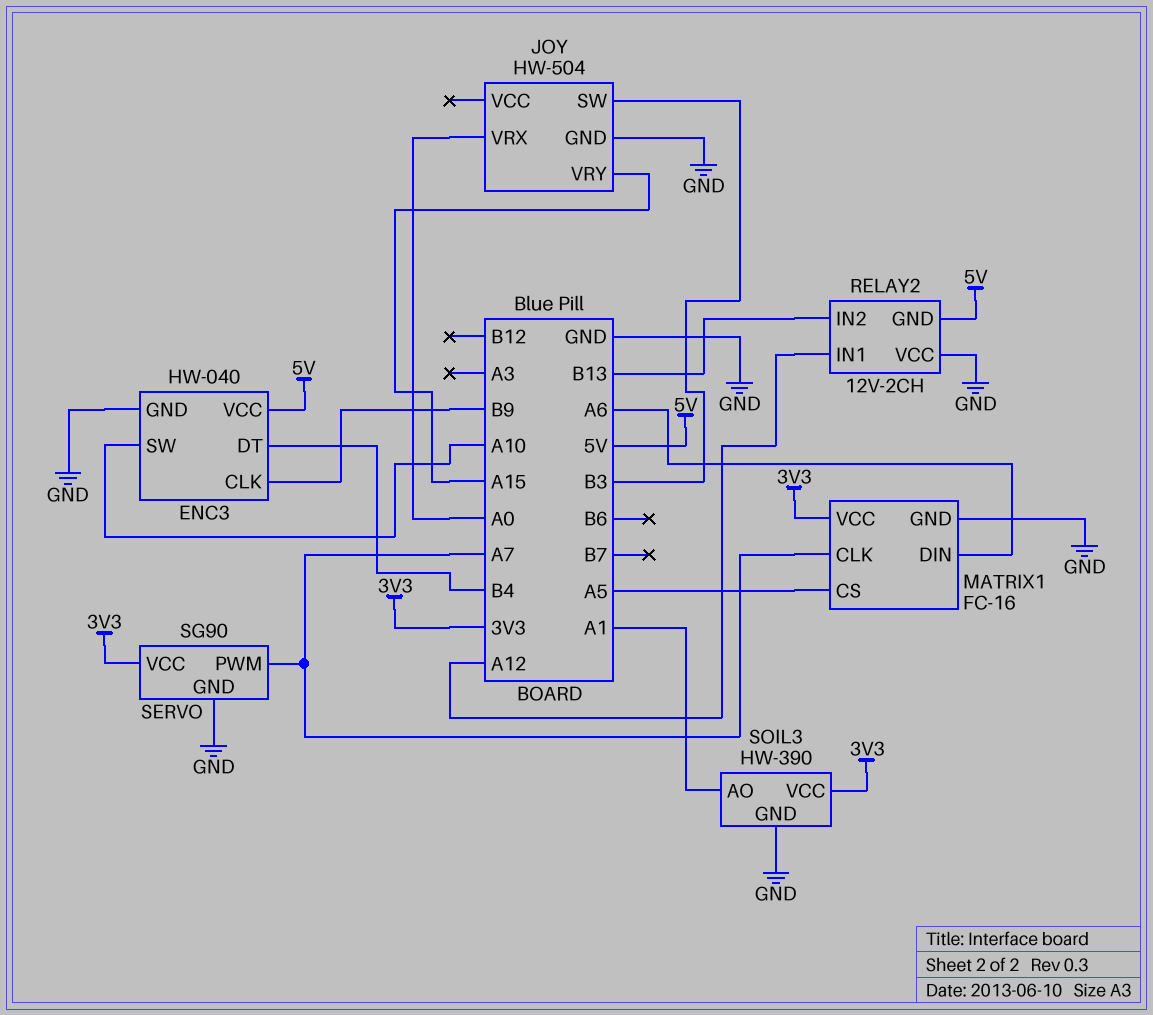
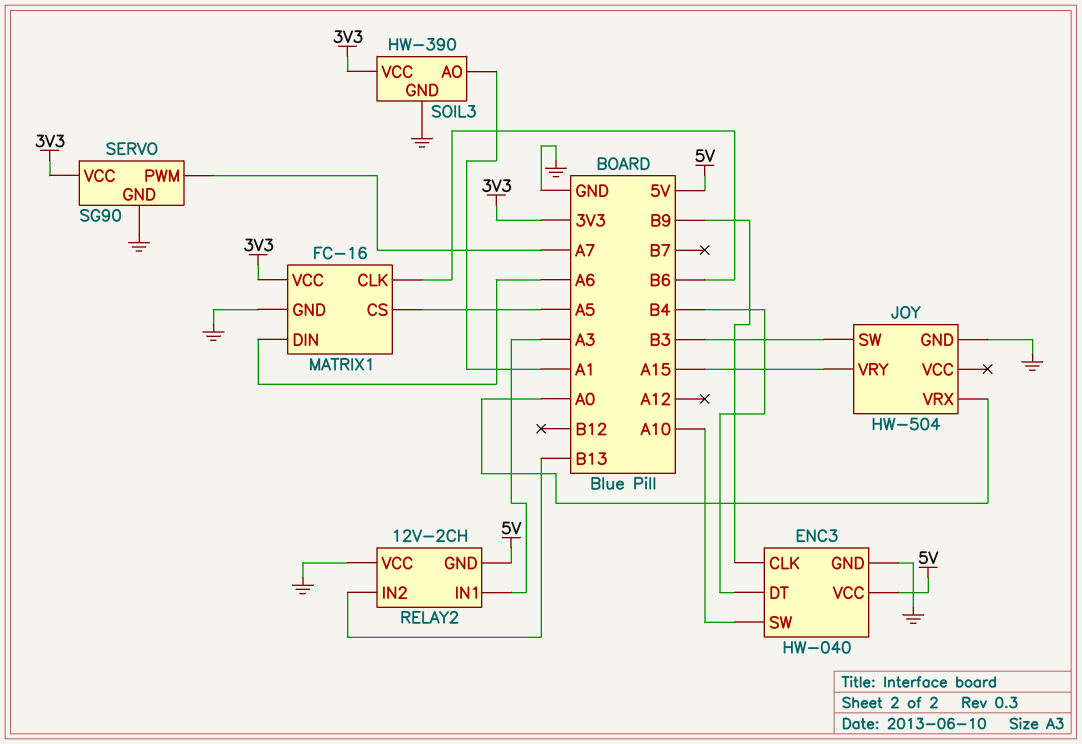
MATRIX1 pin CLK: A7 -> B6
RELAY2 pin IN1: A12 -> A3

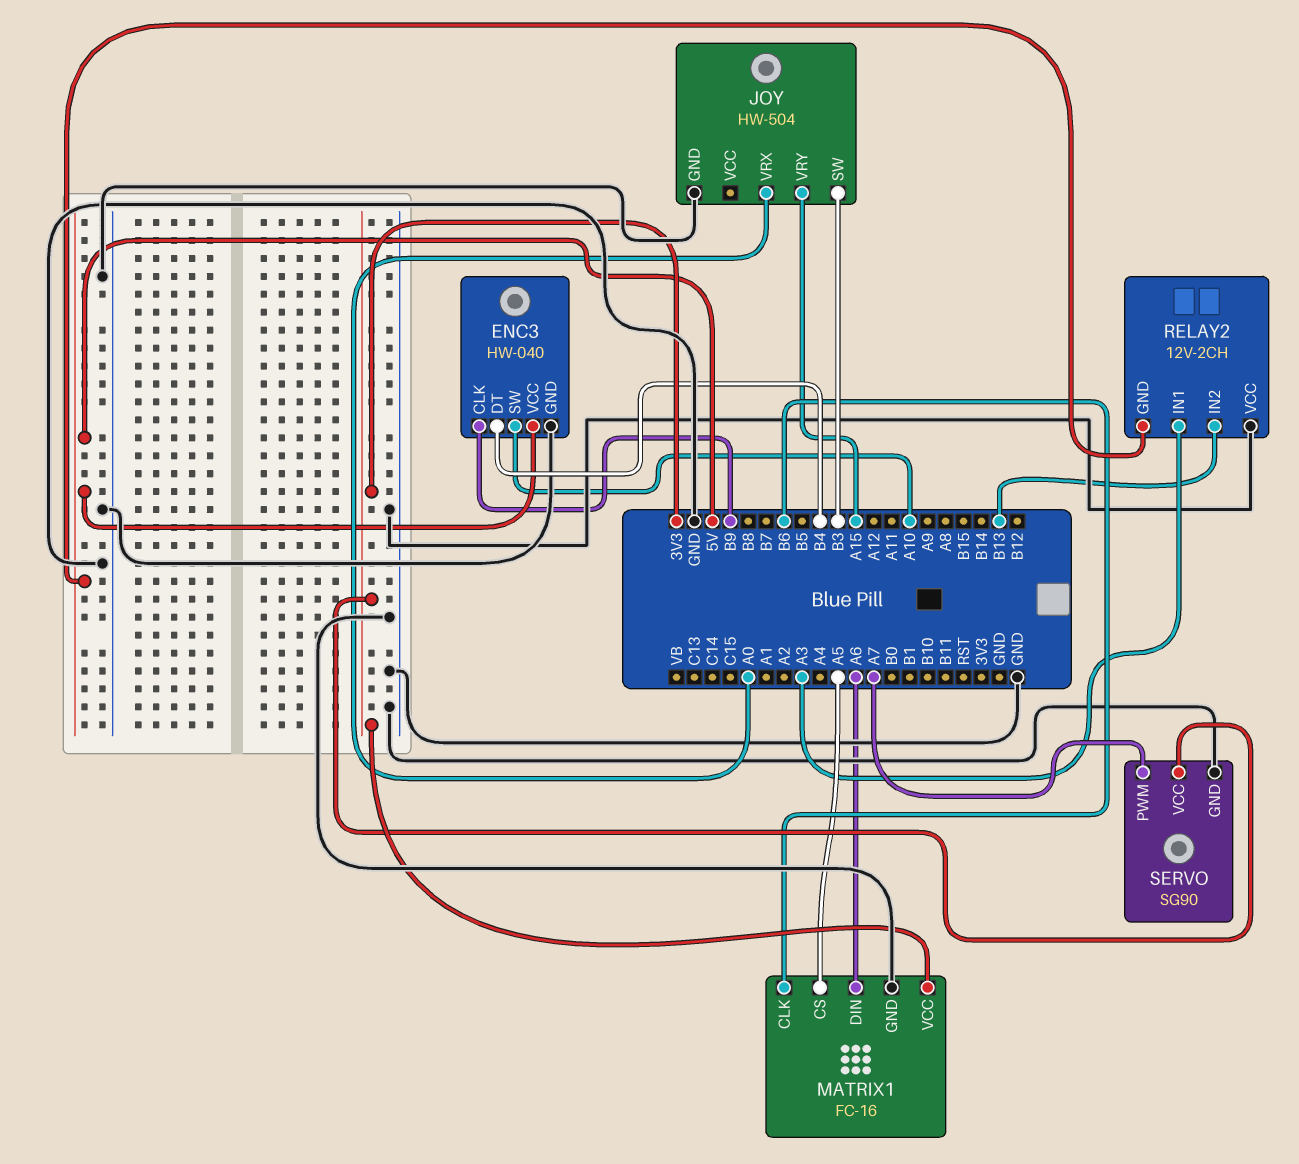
SOIL3: HW-390 -> none
SOIL3 pin AO: A1 -> none
SOIL3 pin GND: GND -> none
SOIL3 pin VCC: 3V3 -> none

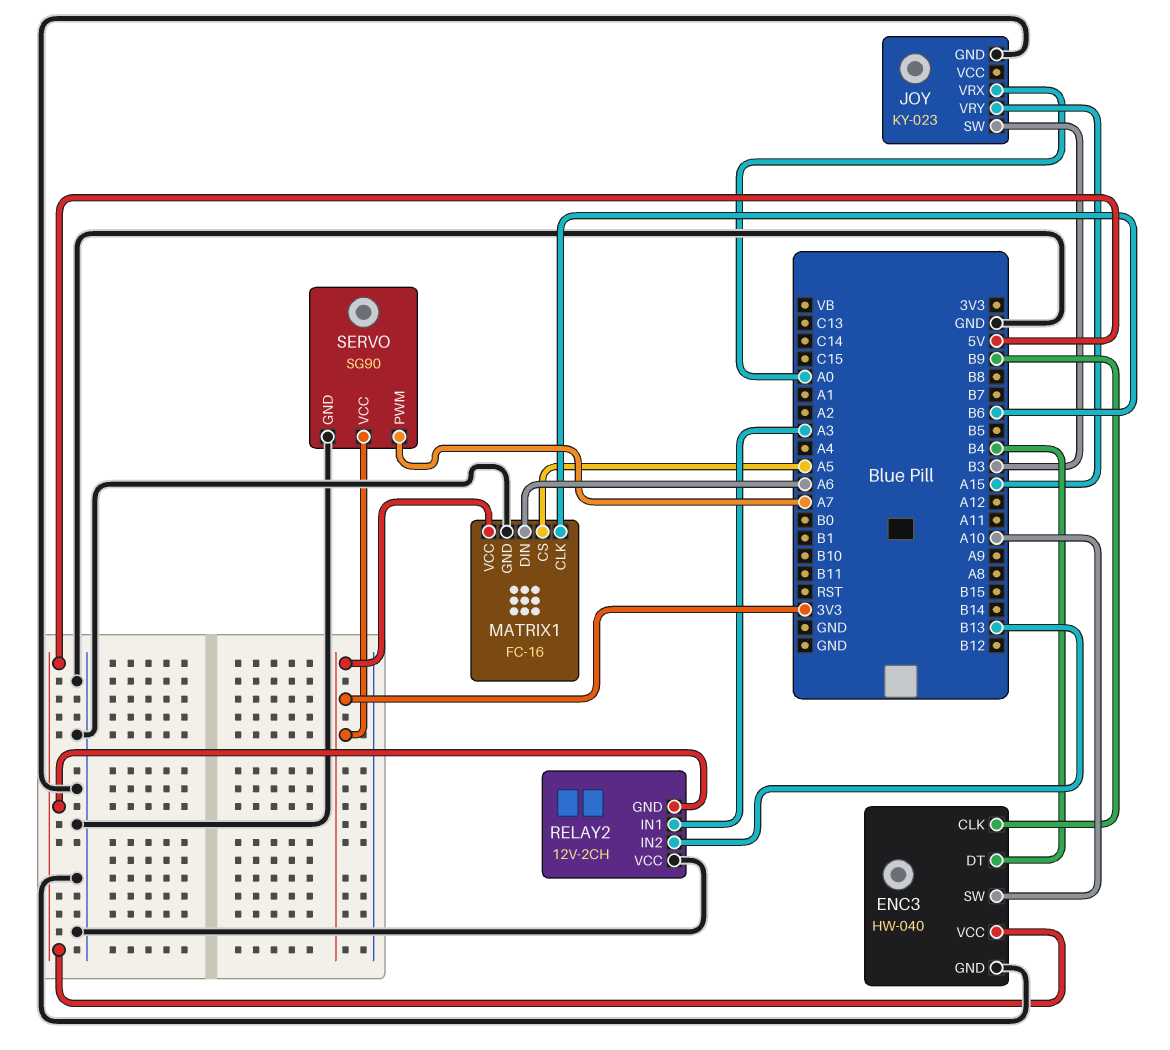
JOY: HW-504 -> KY-023

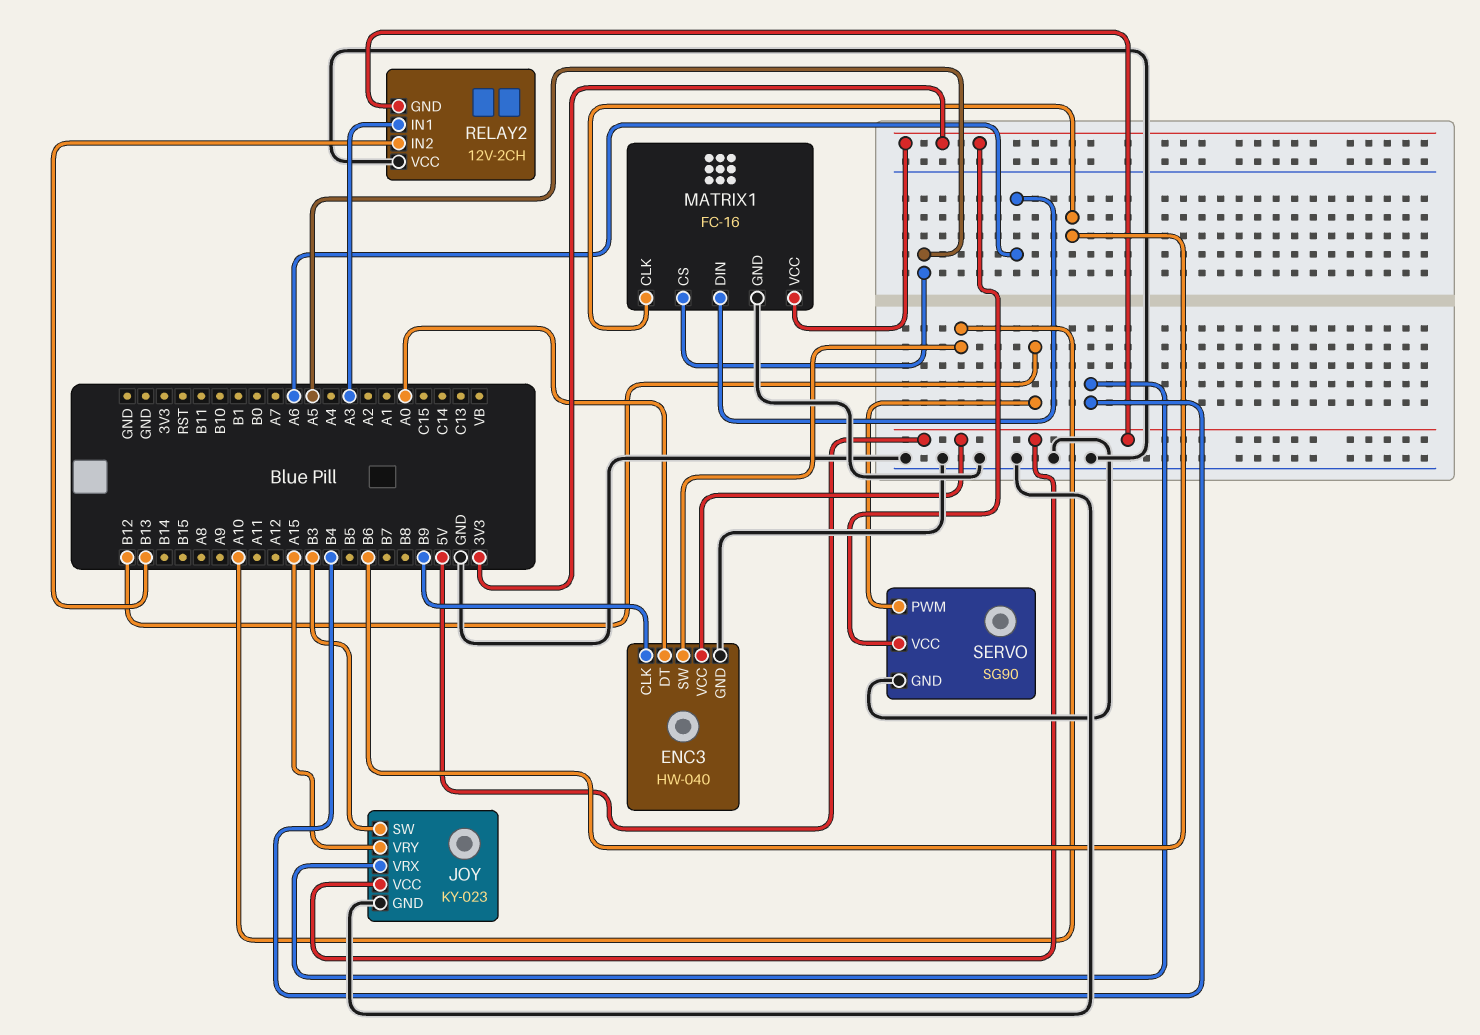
ENC3 pin DT: B4 -> A0
JOY pin VCC: none -> 5V
JOY pin VRX: A0 -> B4
SERVO pin PWM: A7 -> B12

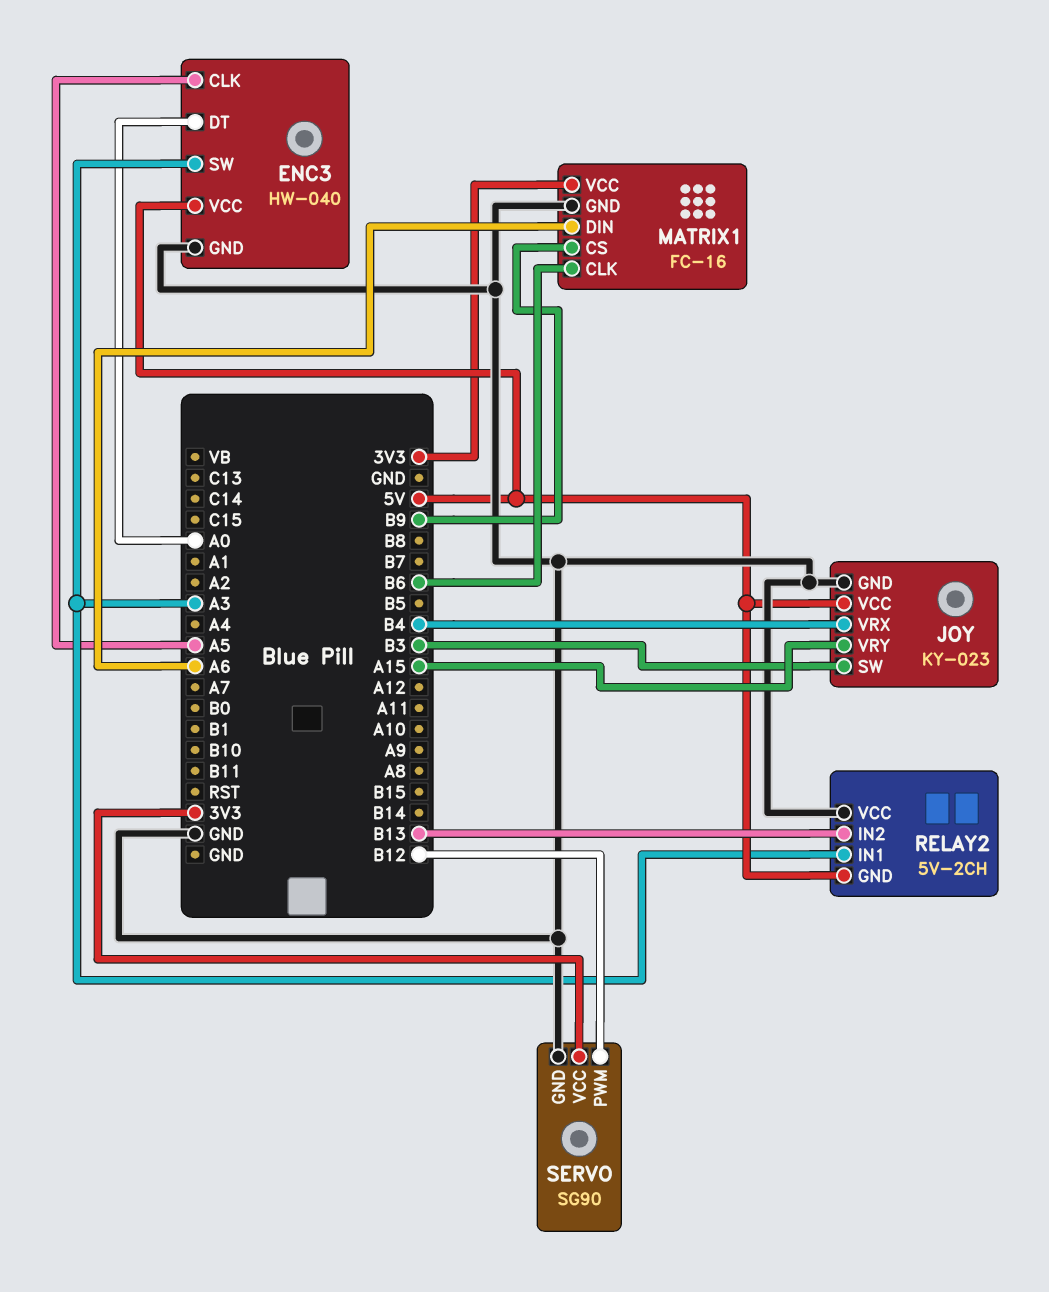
ENC3 pin CLK: B9 -> A5
ENC3 pin SW: A10 -> A3
MATRIX1 pin CS: A5 -> B9
RELAY2: 12V-2CH -> 5V-2CH

